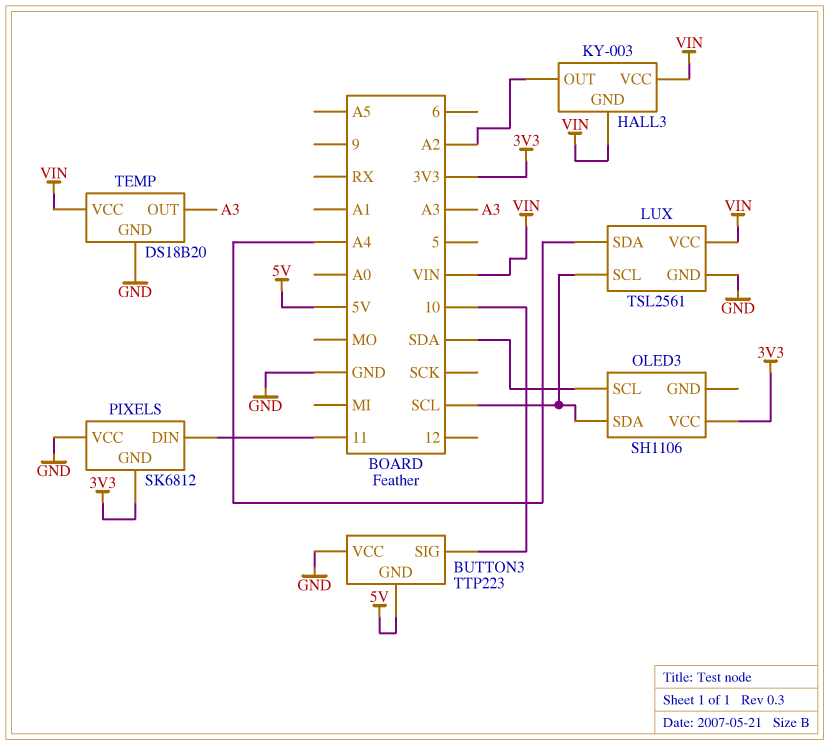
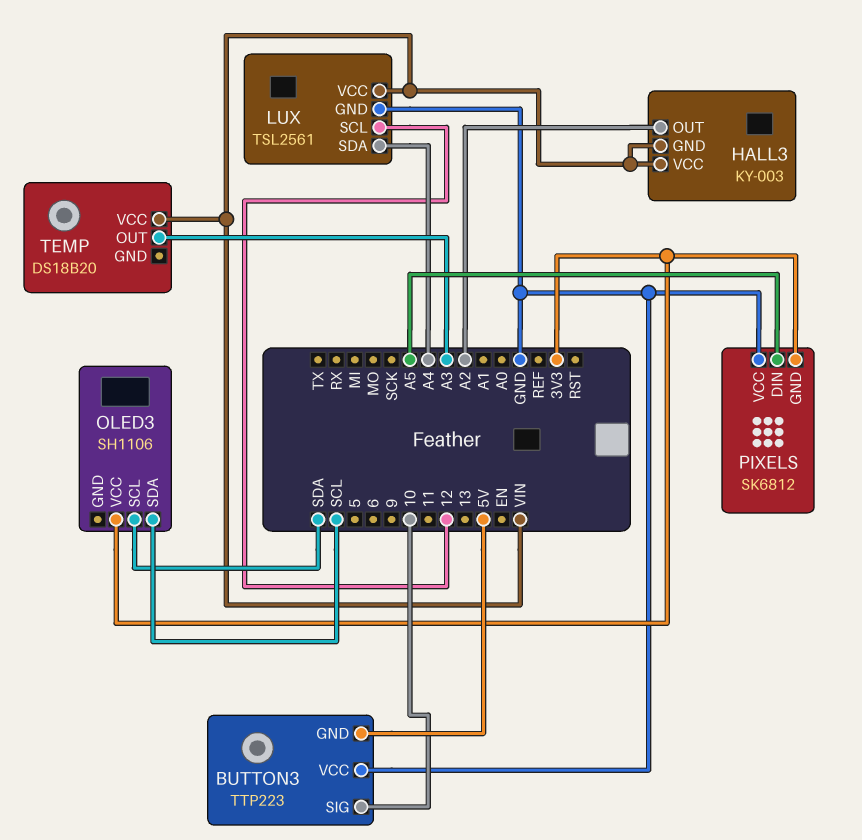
LUX pin SCL: SCL -> 12
PIXELS pin DIN: 11 -> A5
TEMP pin GND: GND -> none

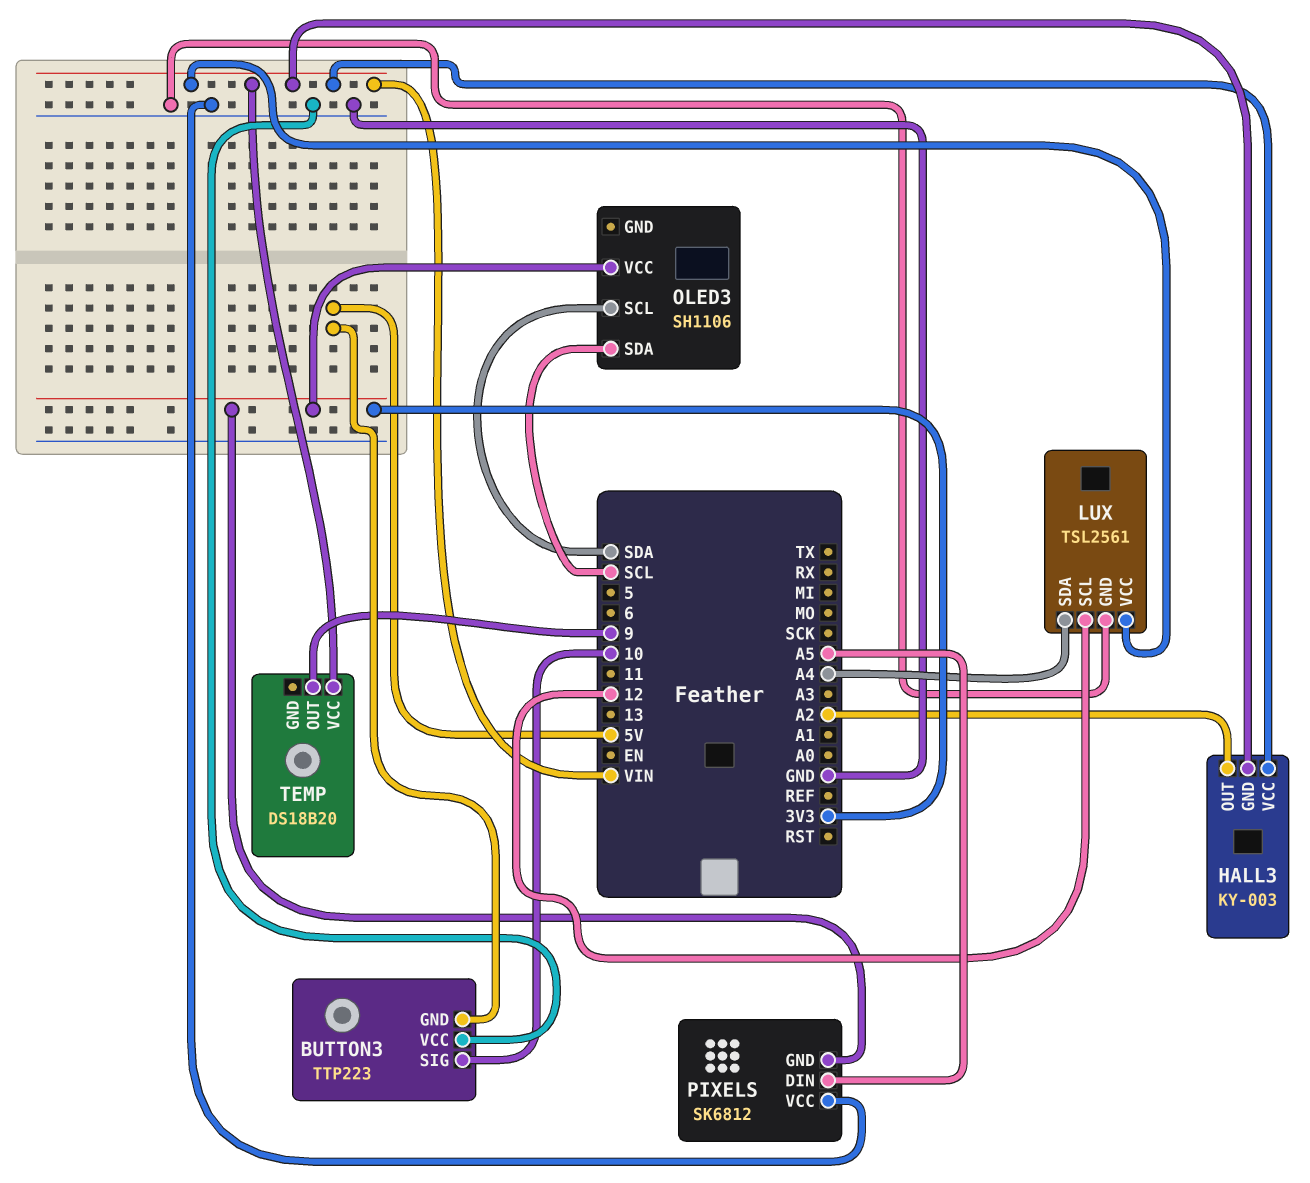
TEMP pin OUT: A3 -> 9

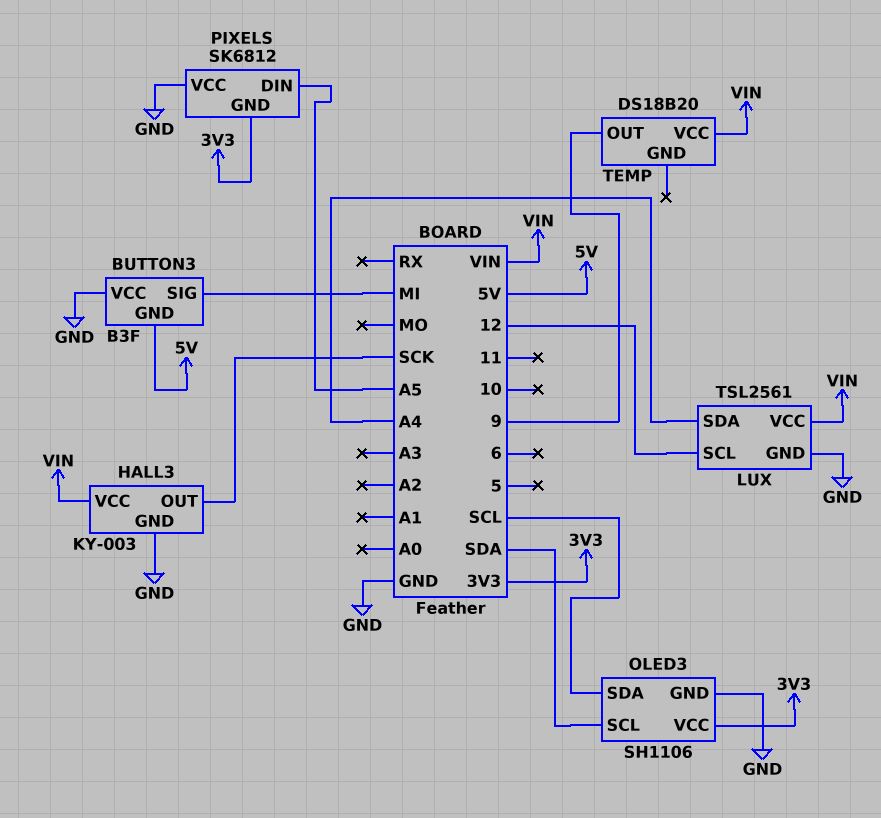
BUTTON3: TTP223 -> B3F
BUTTON3 pin SIG: 10 -> MI
HALL3 pin GND: VIN -> GND
HALL3 pin OUT: A2 -> SCK
OLED3 pin GND: none -> GND

